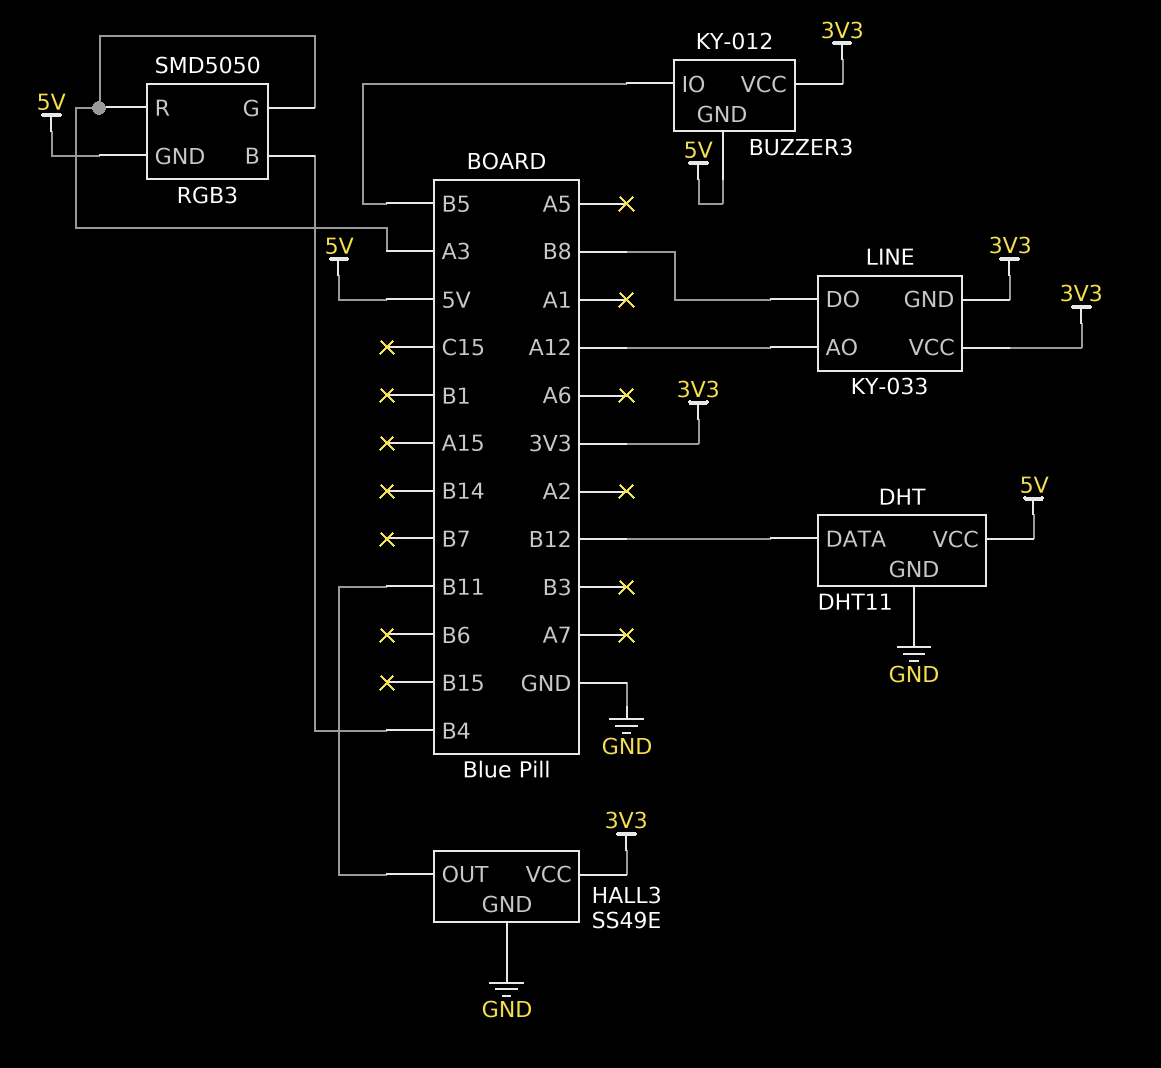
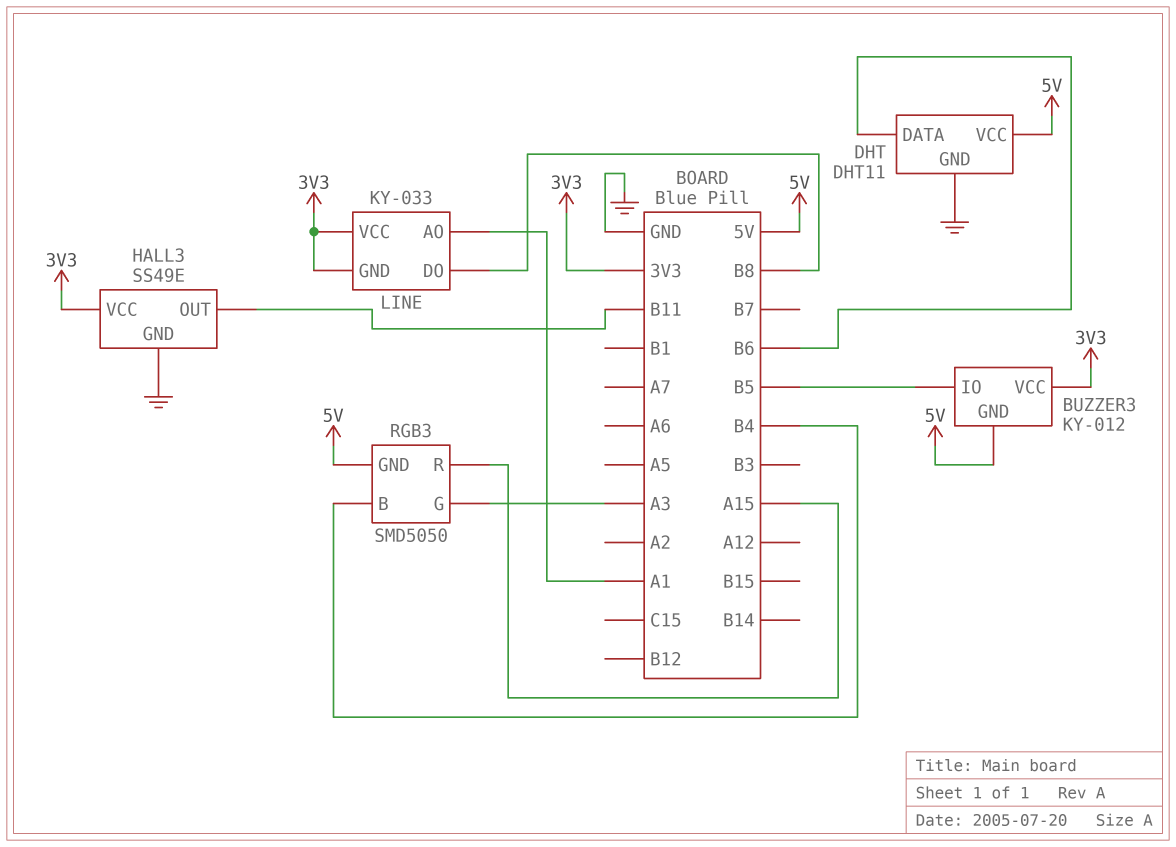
DHT pin DATA: B12 -> B6
LINE pin AO: A12 -> A1
RGB3 pin R: A3 -> A15

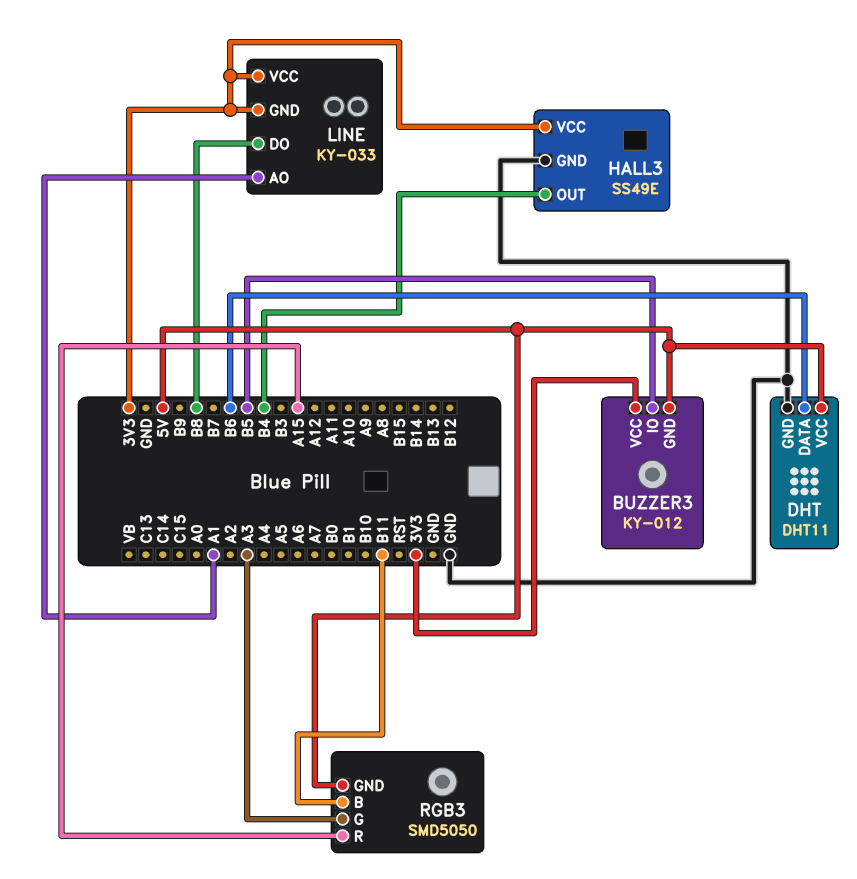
HALL3 pin OUT: B11 -> B4
RGB3 pin B: B4 -> B11

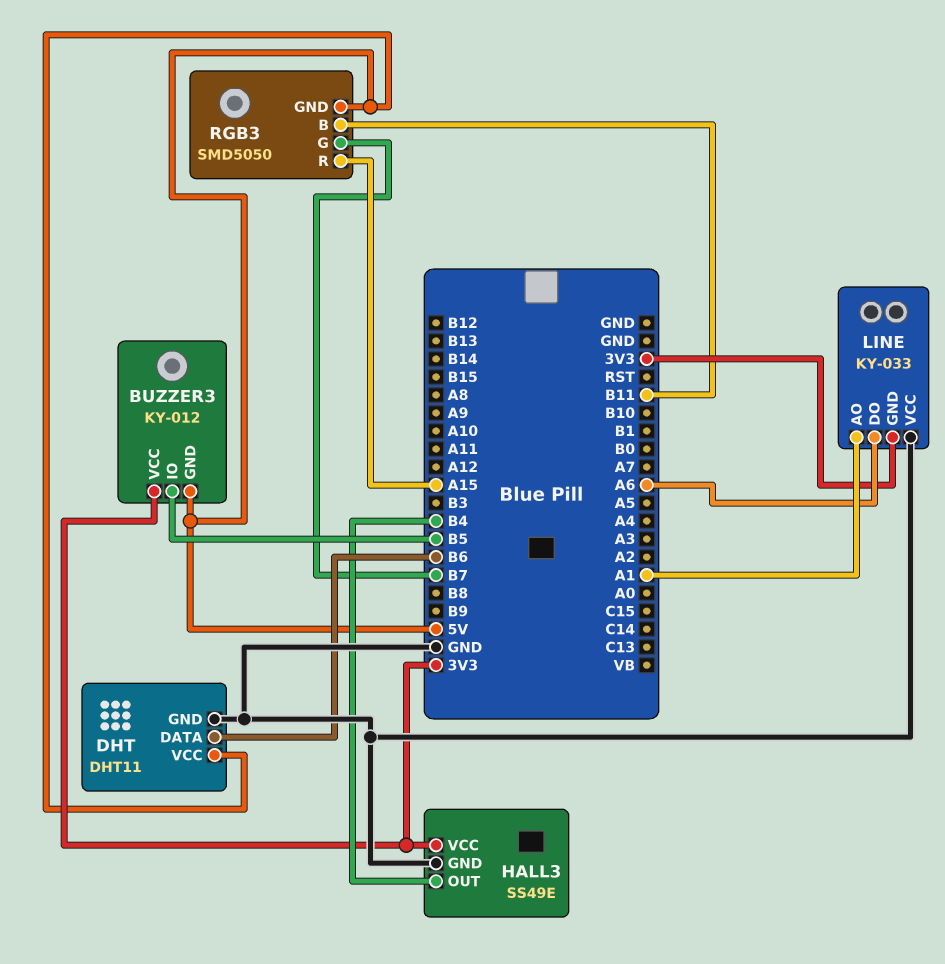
LINE pin DO: B8 -> A6
LINE pin VCC: 3V3 -> GND
RGB3 pin G: A3 -> B7

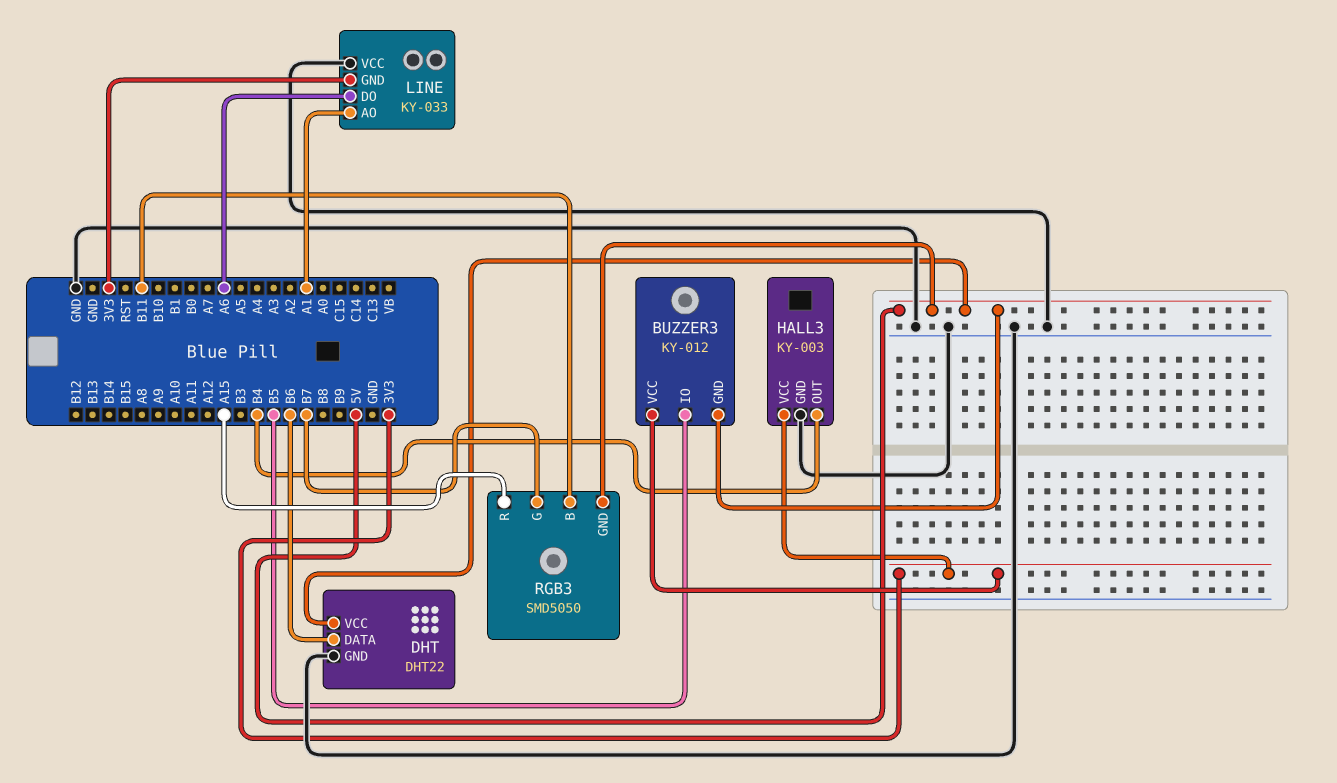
DHT: DHT11 -> DHT22
HALL3: SS49E -> KY-003

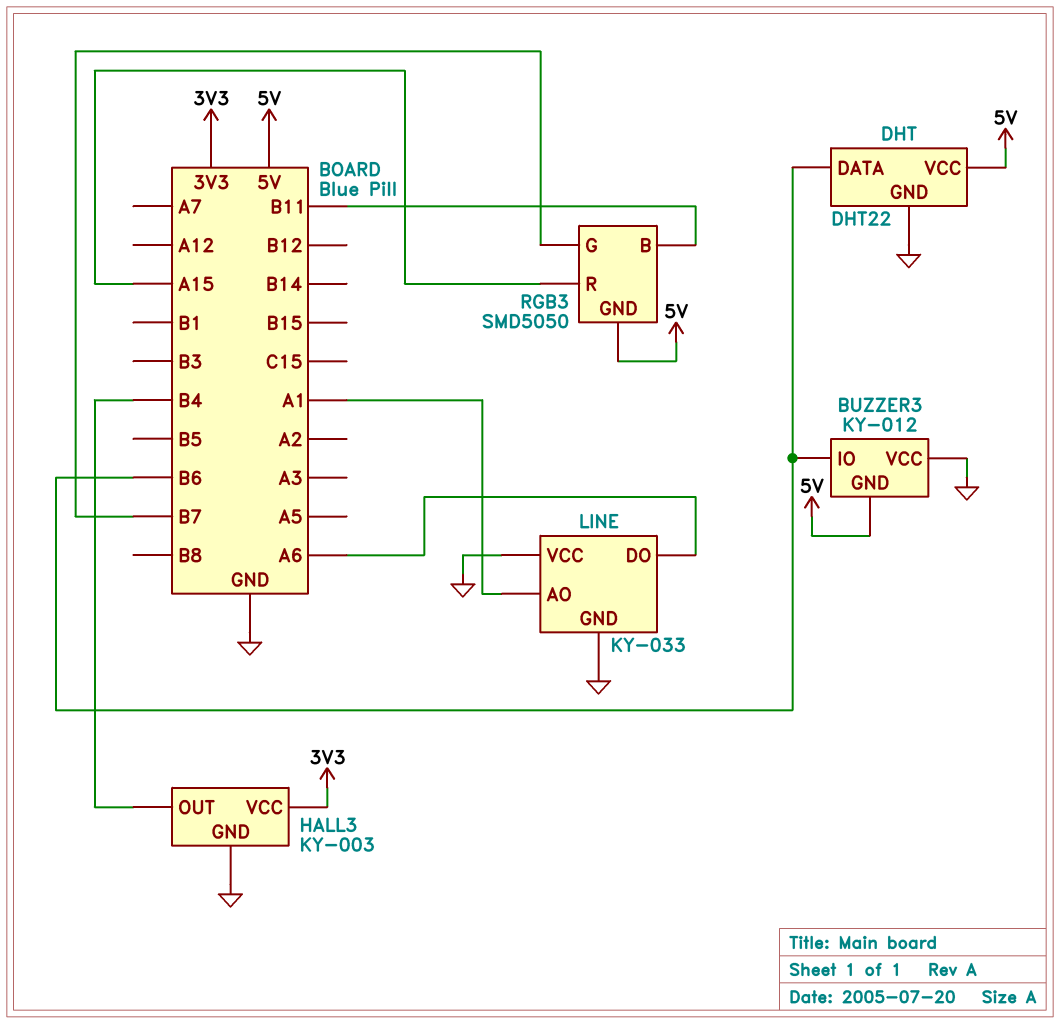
BUZZER3 pin IO: B5 -> B6
BUZZER3 pin VCC: 3V3 -> GND
LINE pin GND: 3V3 -> GND

